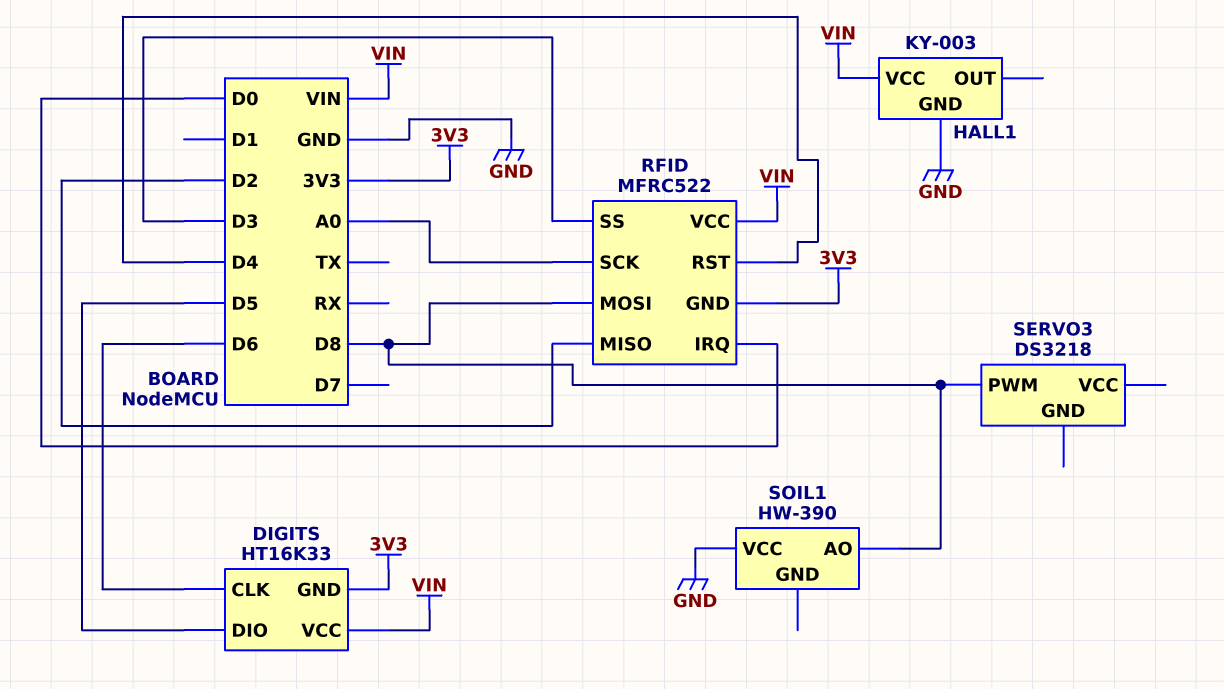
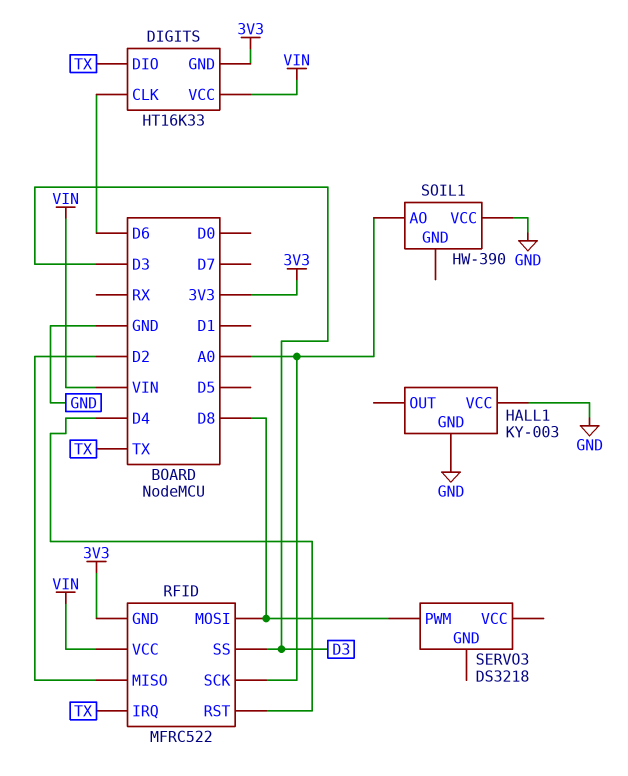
DIGITS pin DIO: D5 -> TX
HALL1 pin VCC: VIN -> GND
RFID pin IRQ: D0 -> TX
SOIL1 pin AO: D8 -> A0

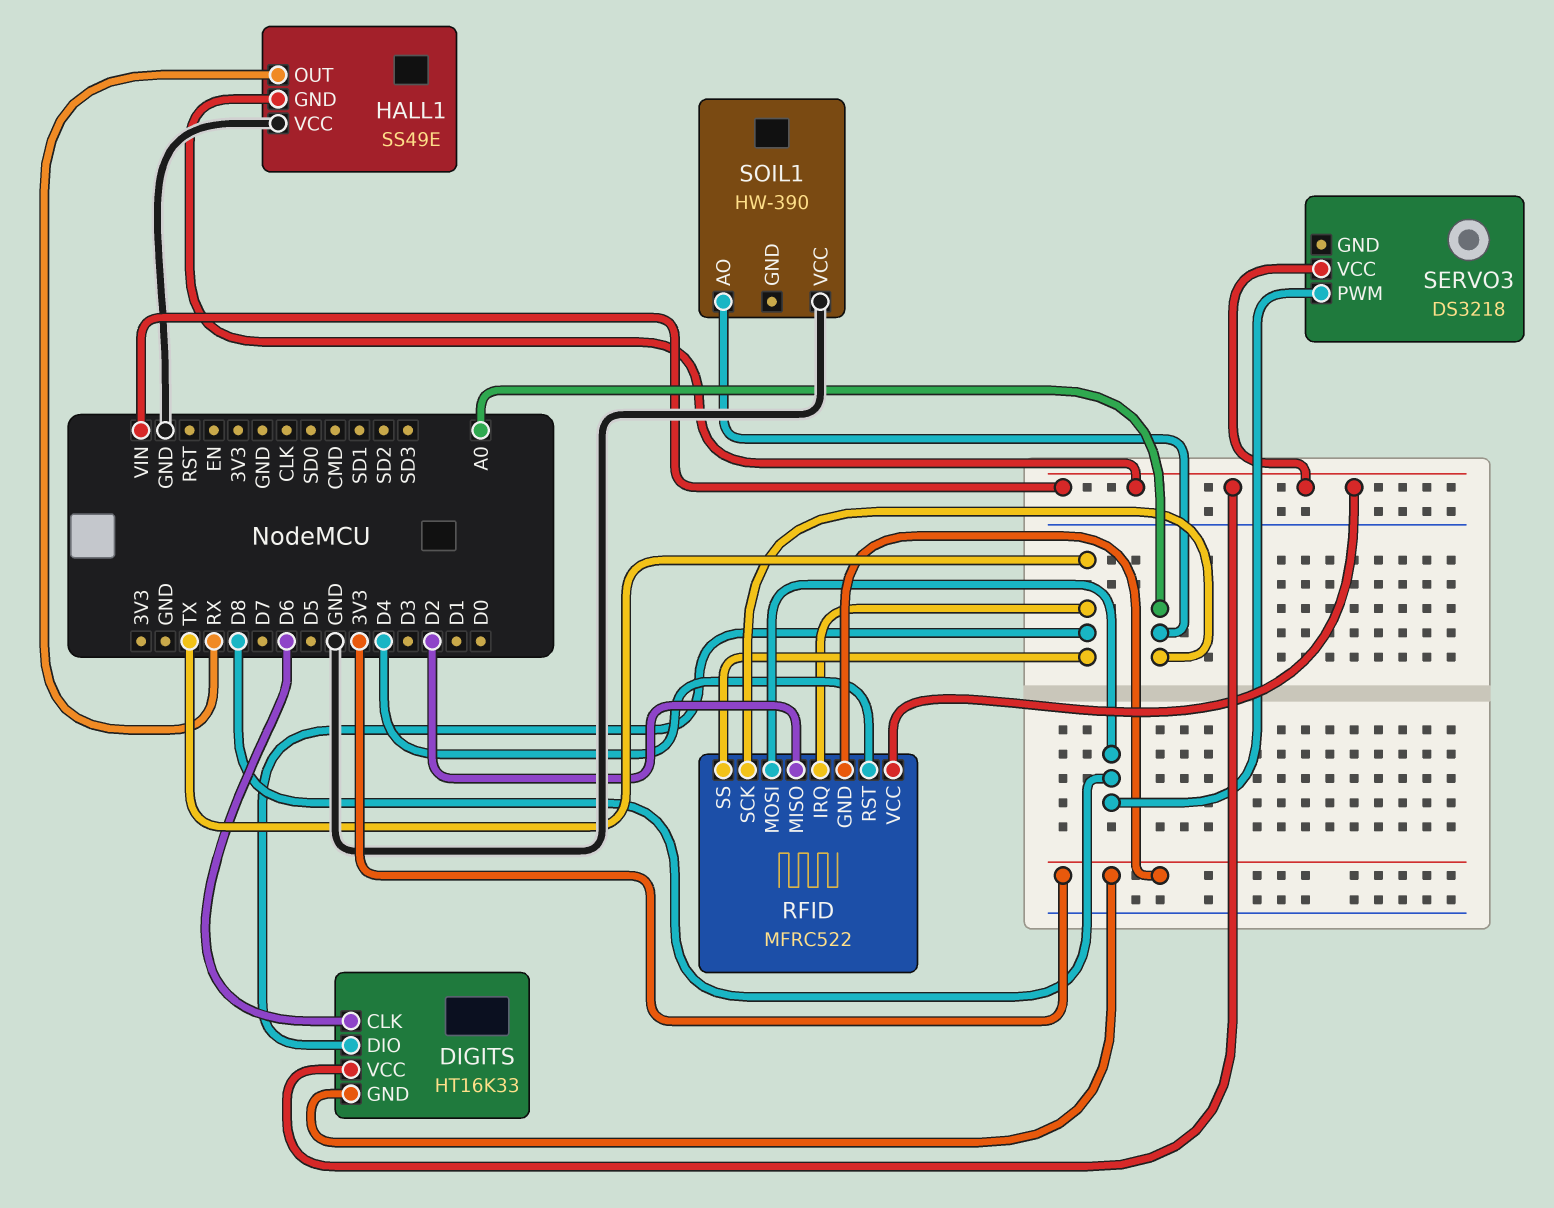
HALL1: KY-003 -> SS49E
HALL1 pin GND: GND -> VIN
HALL1 pin OUT: none -> RX
RFID pin SS: D3 -> TX
SERVO3 pin VCC: none -> VIN

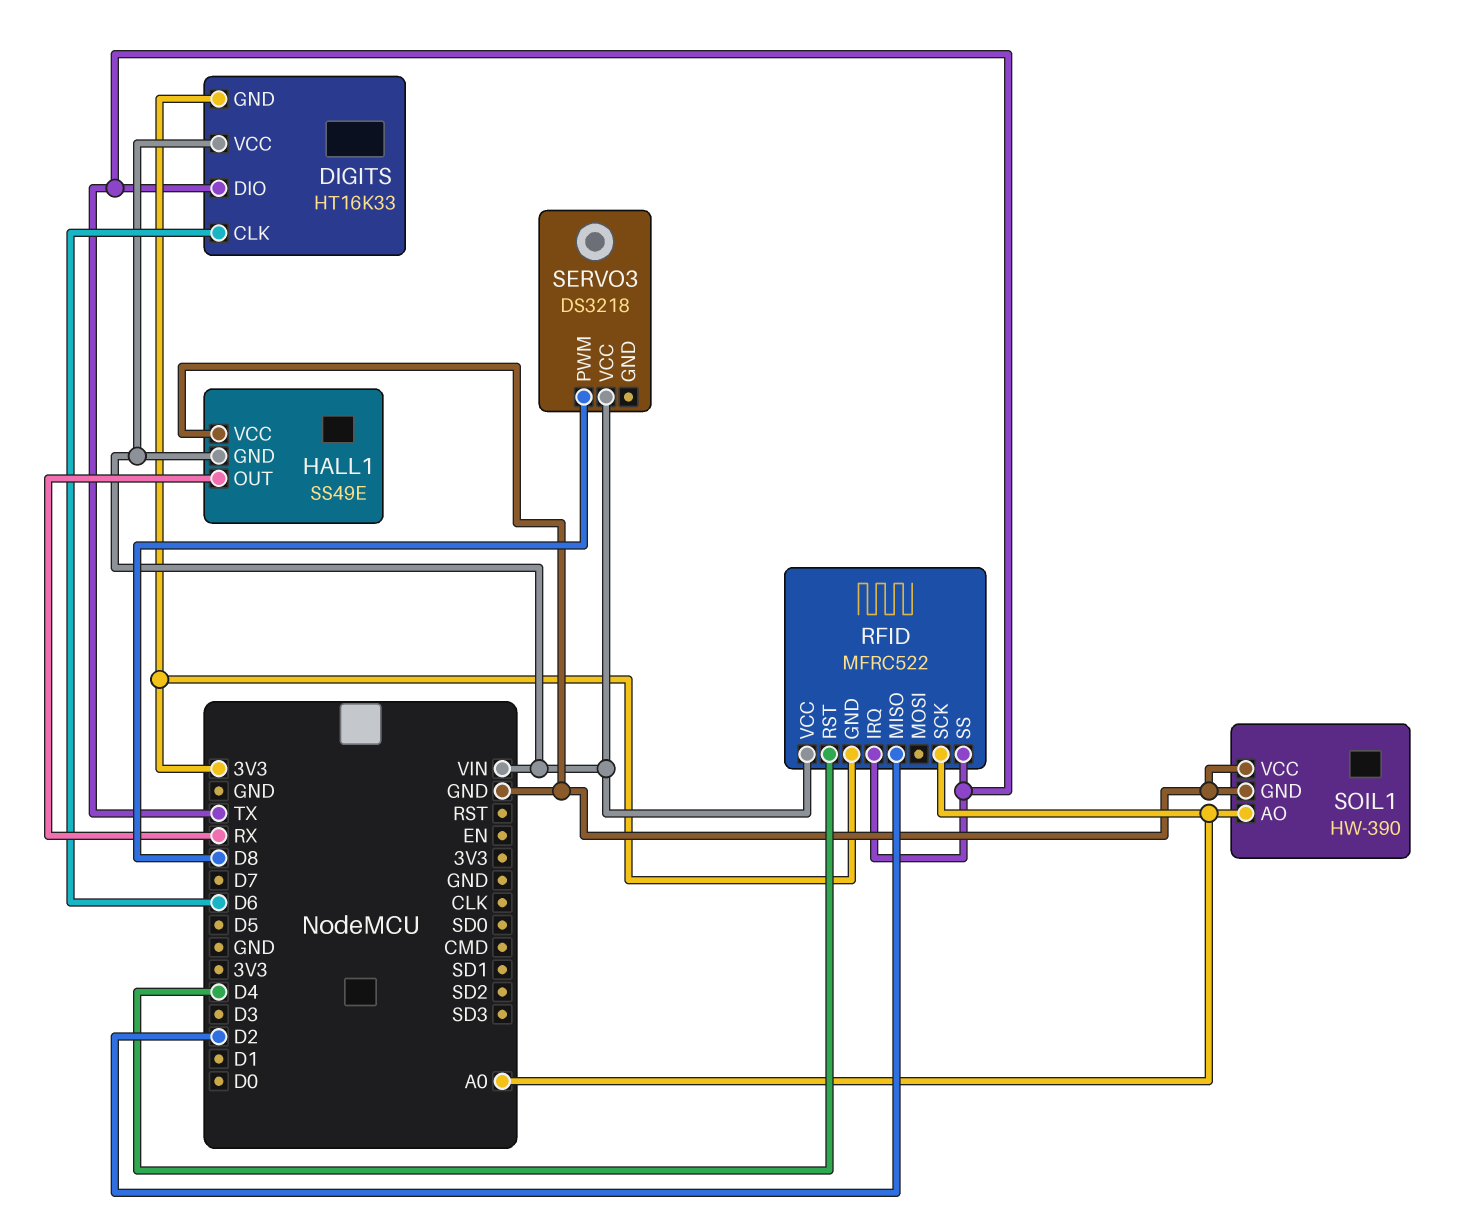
RFID pin MOSI: D8 -> none
SOIL1 pin GND: none -> GND

